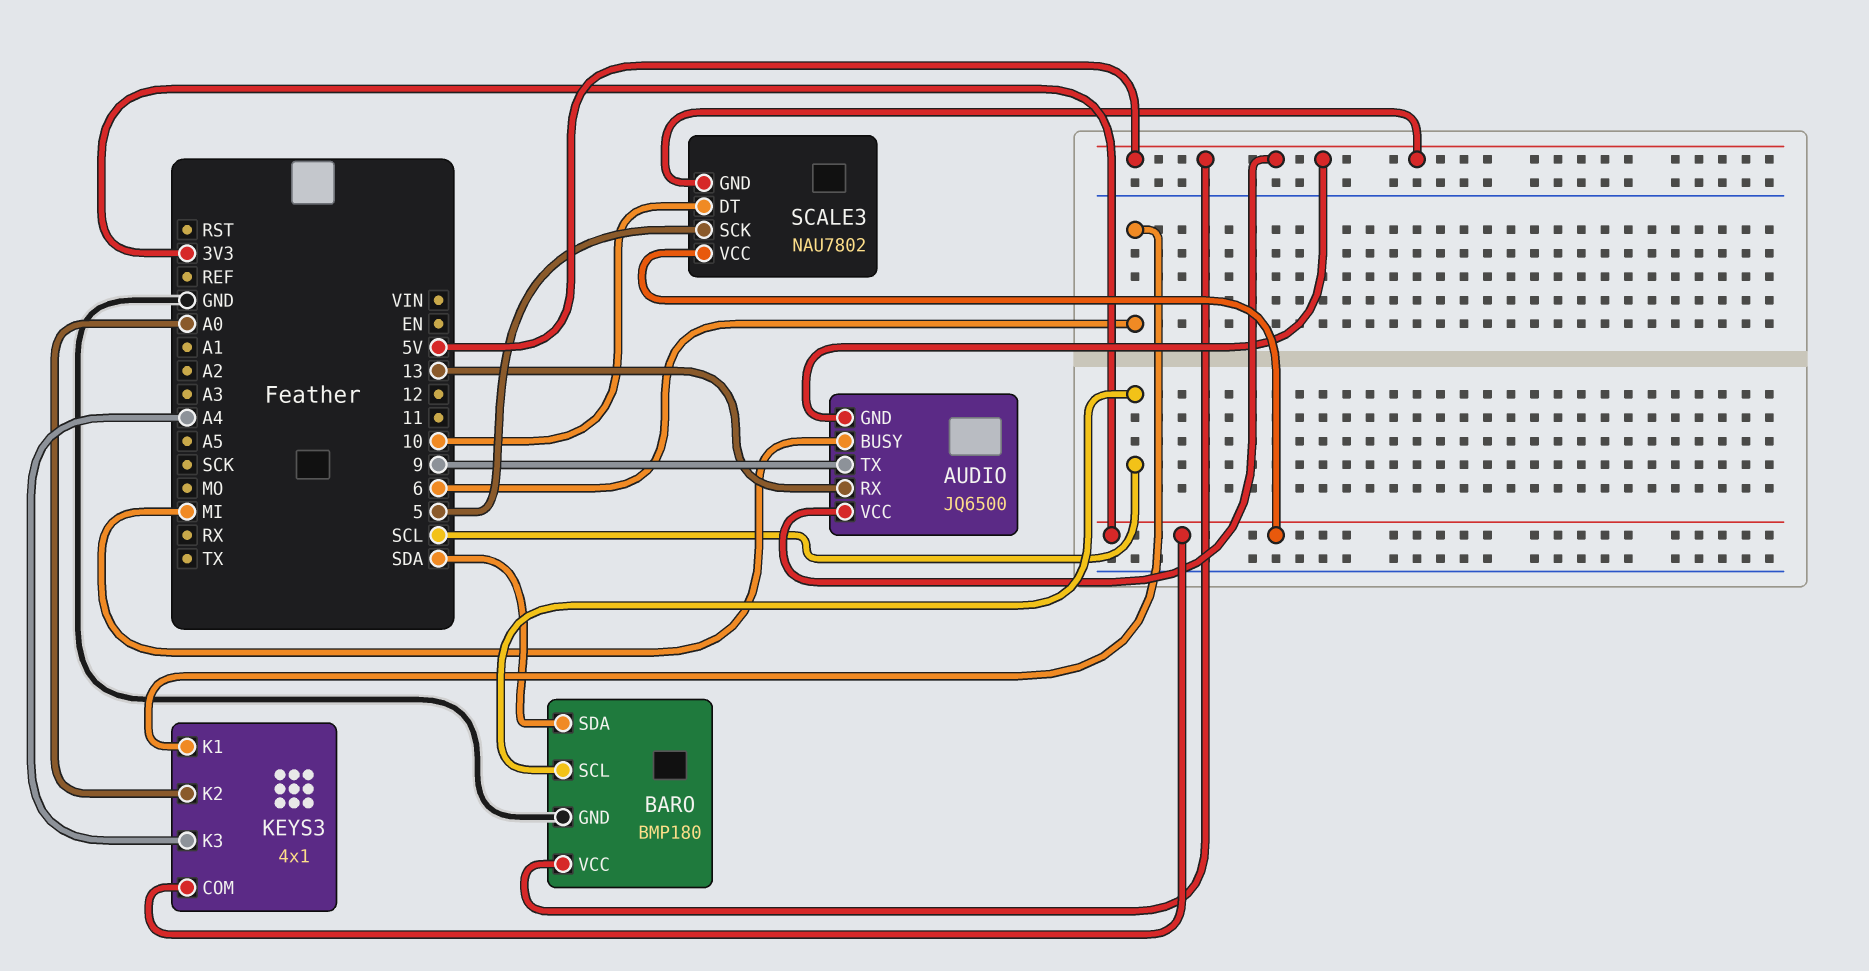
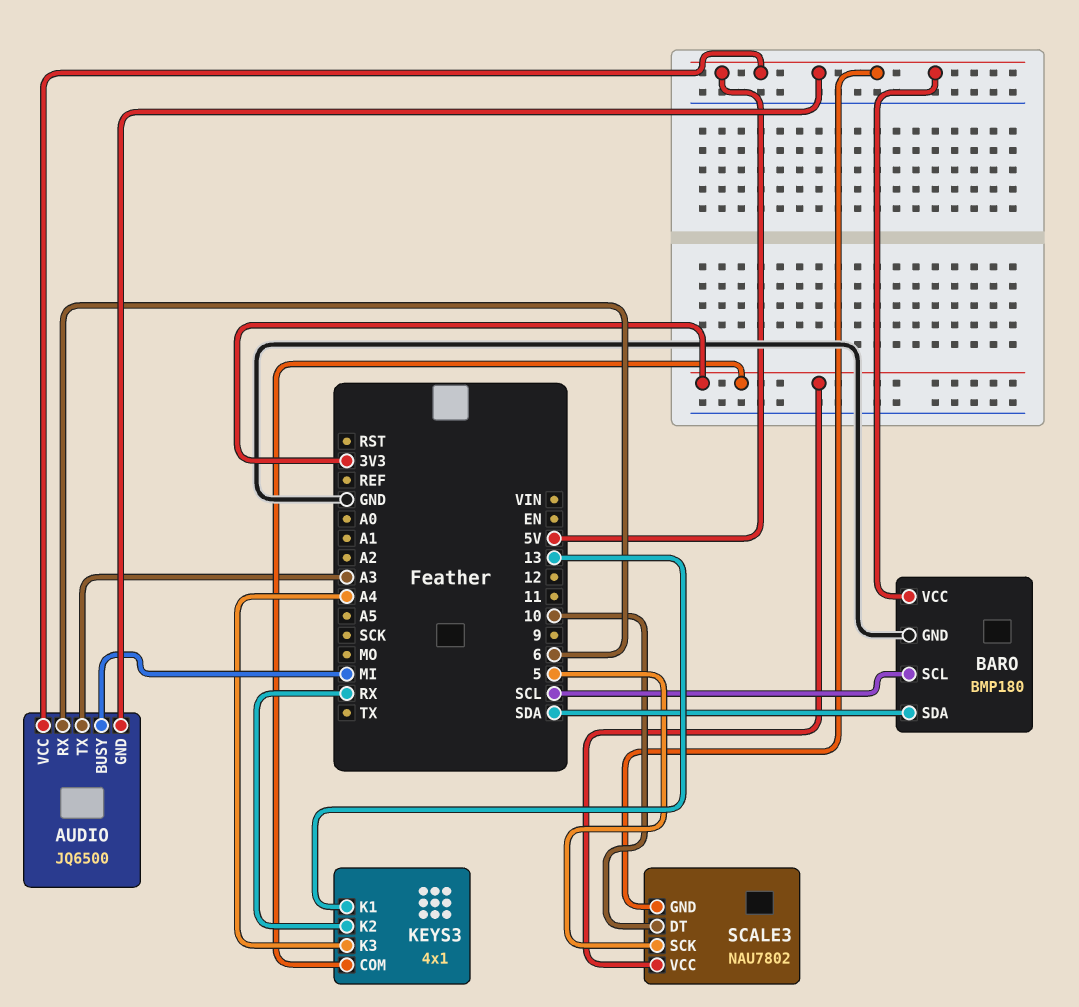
AUDIO pin RX: 13 -> 6
AUDIO pin TX: 9 -> A3
KEYS3 pin K1: 6 -> 13
KEYS3 pin K2: A0 -> RX

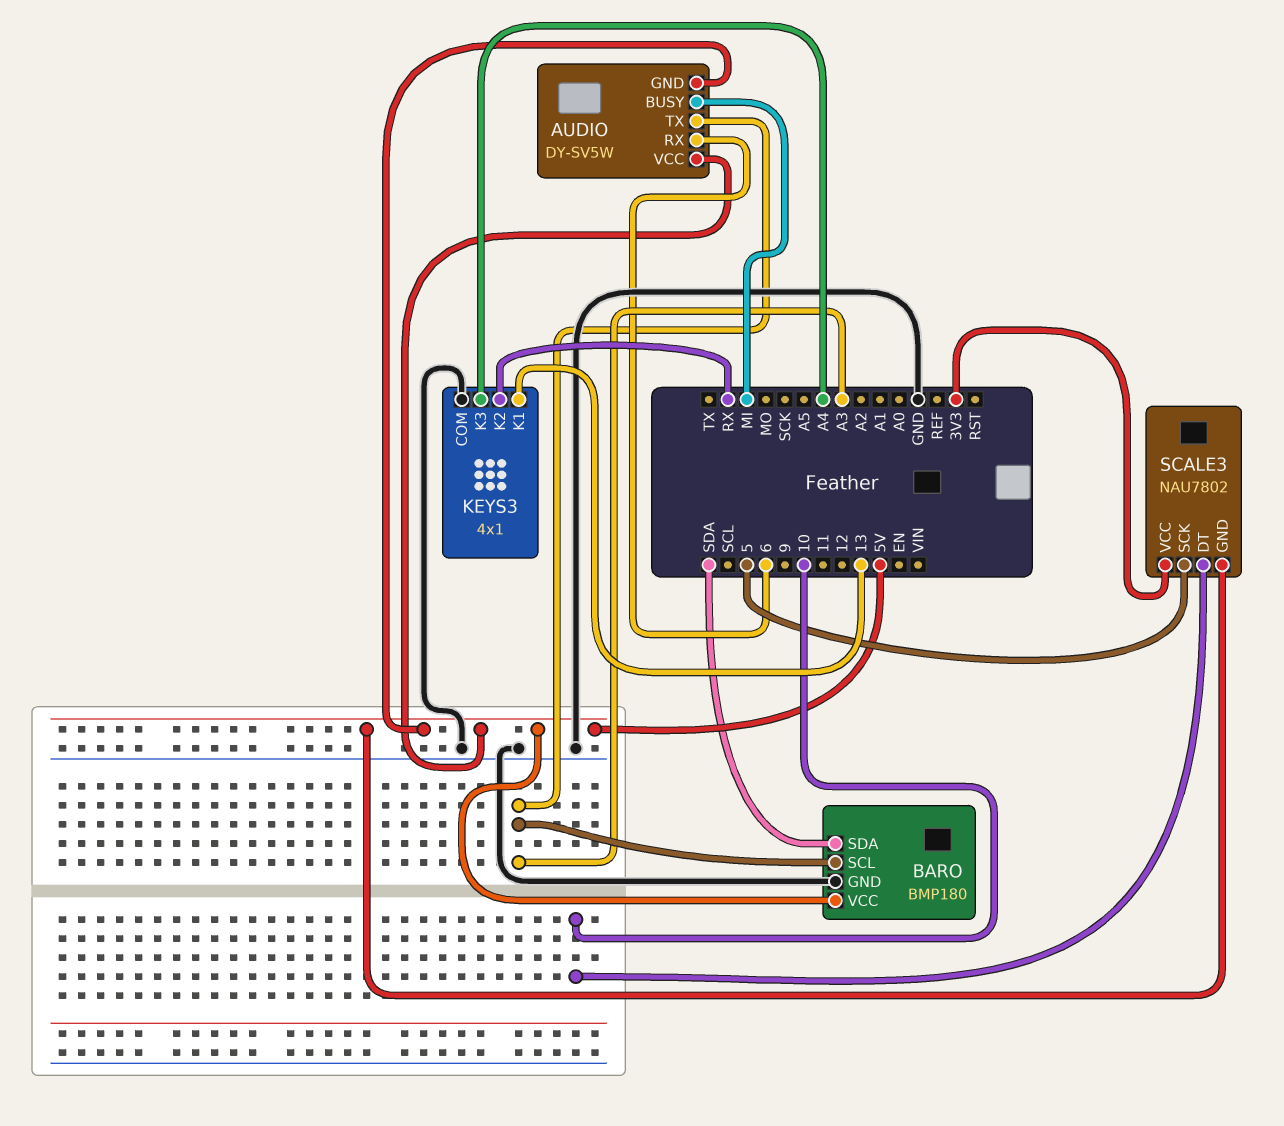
AUDIO: JQ6500 -> DY-SV5W
BARO pin SCL: SCL -> A3
KEYS3 pin COM: 3V3 -> GND

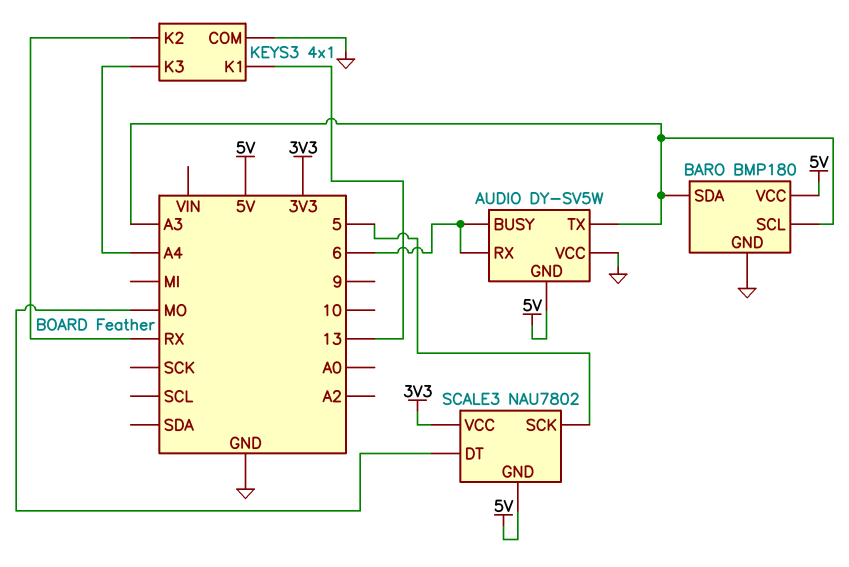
AUDIO pin BUSY: MI -> 6
AUDIO pin VCC: 5V -> GND
BARO pin SDA: SDA -> A3
SCALE3 pin DT: 10 -> MO

